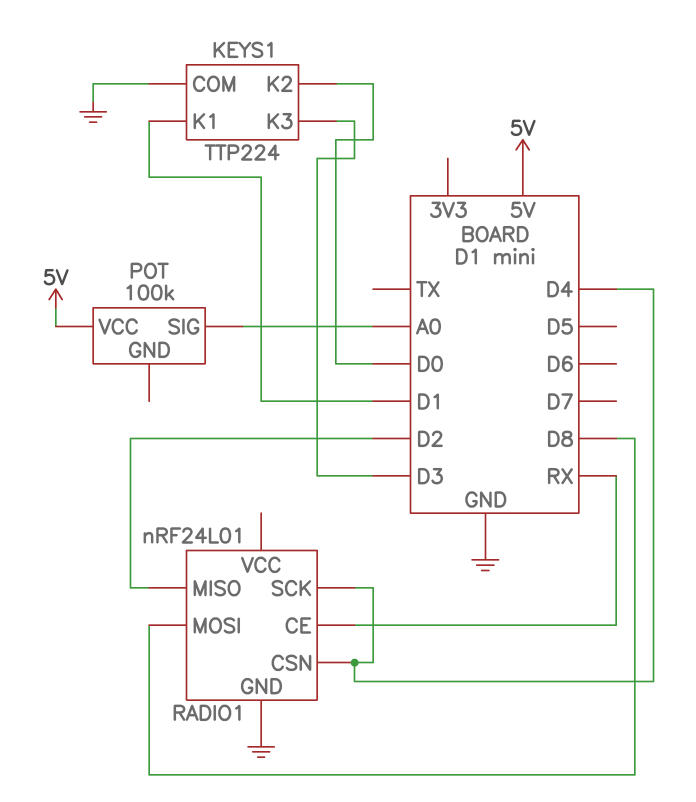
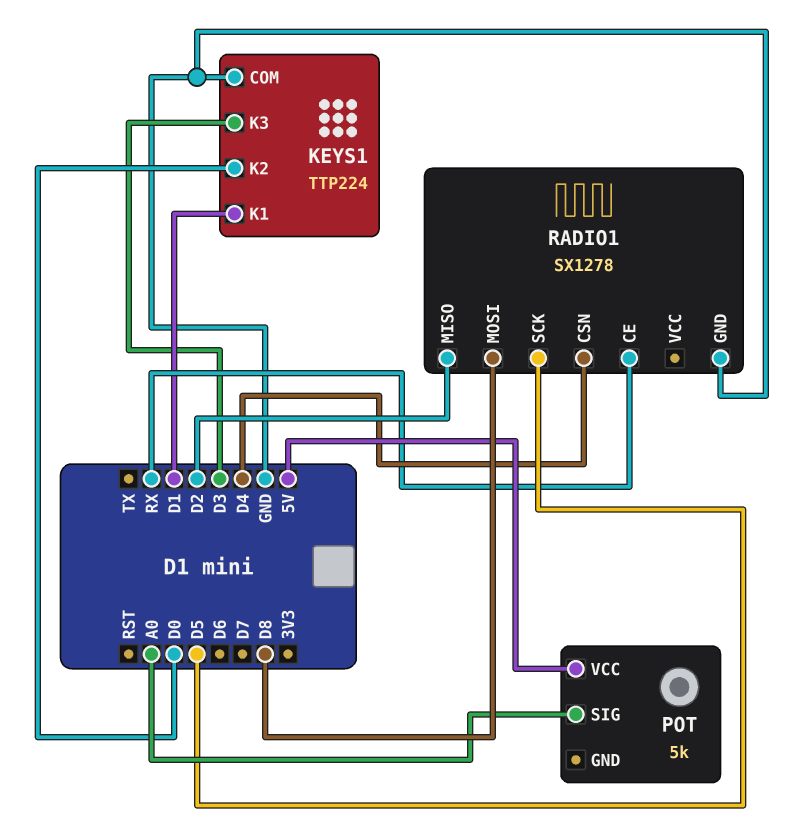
POT: 100k -> 5k
RADIO1: nRF24L01 -> SX1278
RADIO1 pin SCK: D4 -> D5

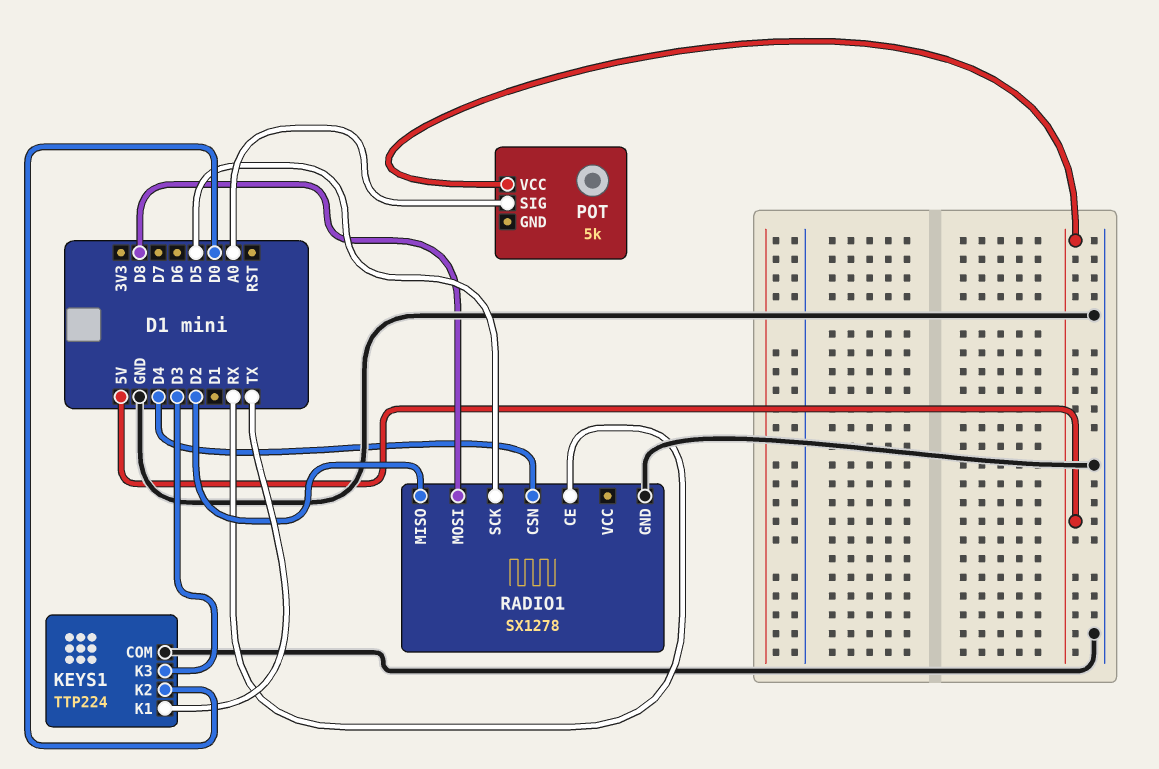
KEYS1 pin K1: D1 -> TX

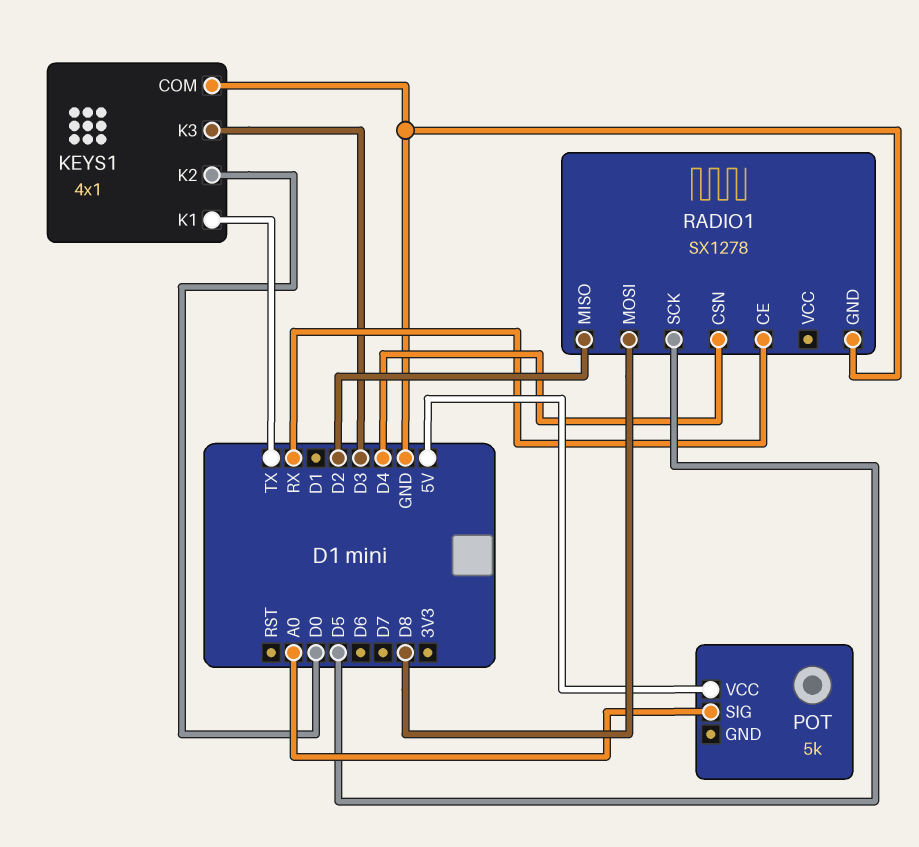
KEYS1: TTP224 -> 4x1

